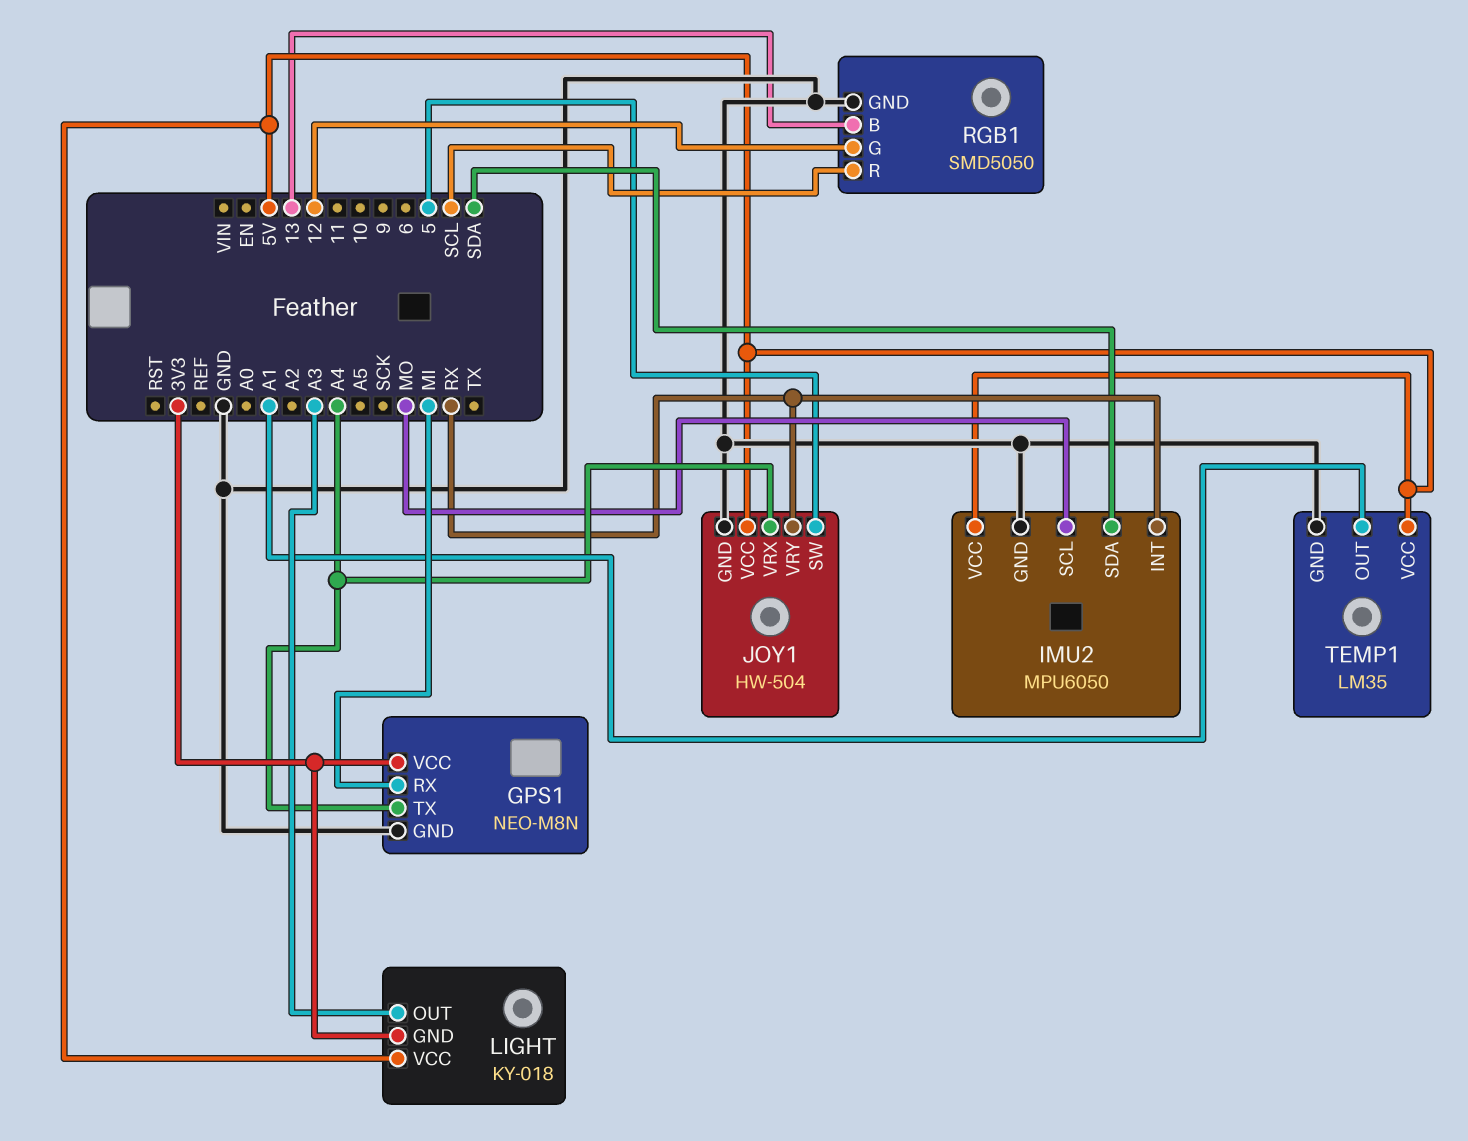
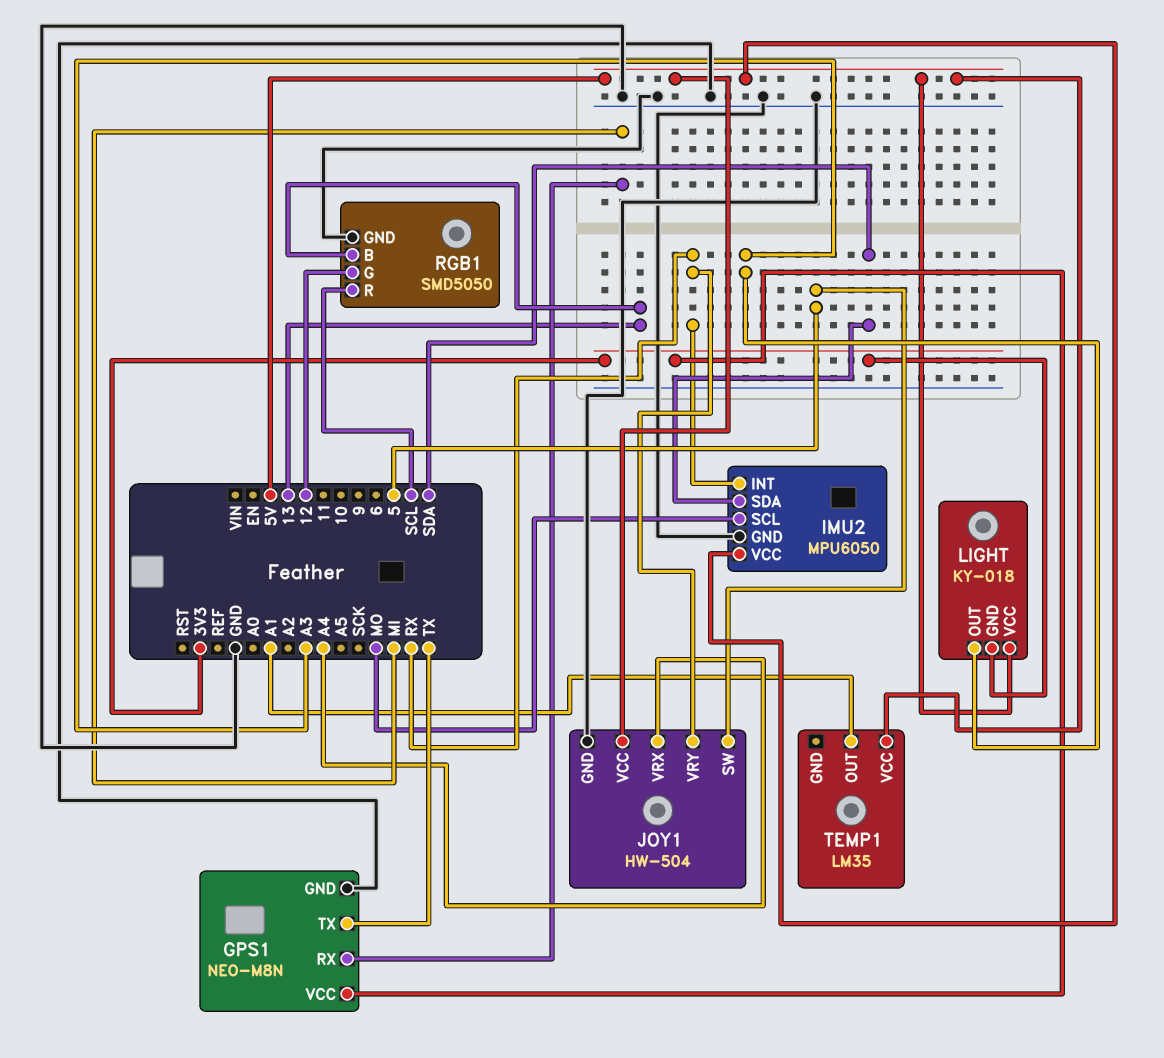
GPS1 pin TX: A4 -> TX
TEMP1 pin GND: GND -> none

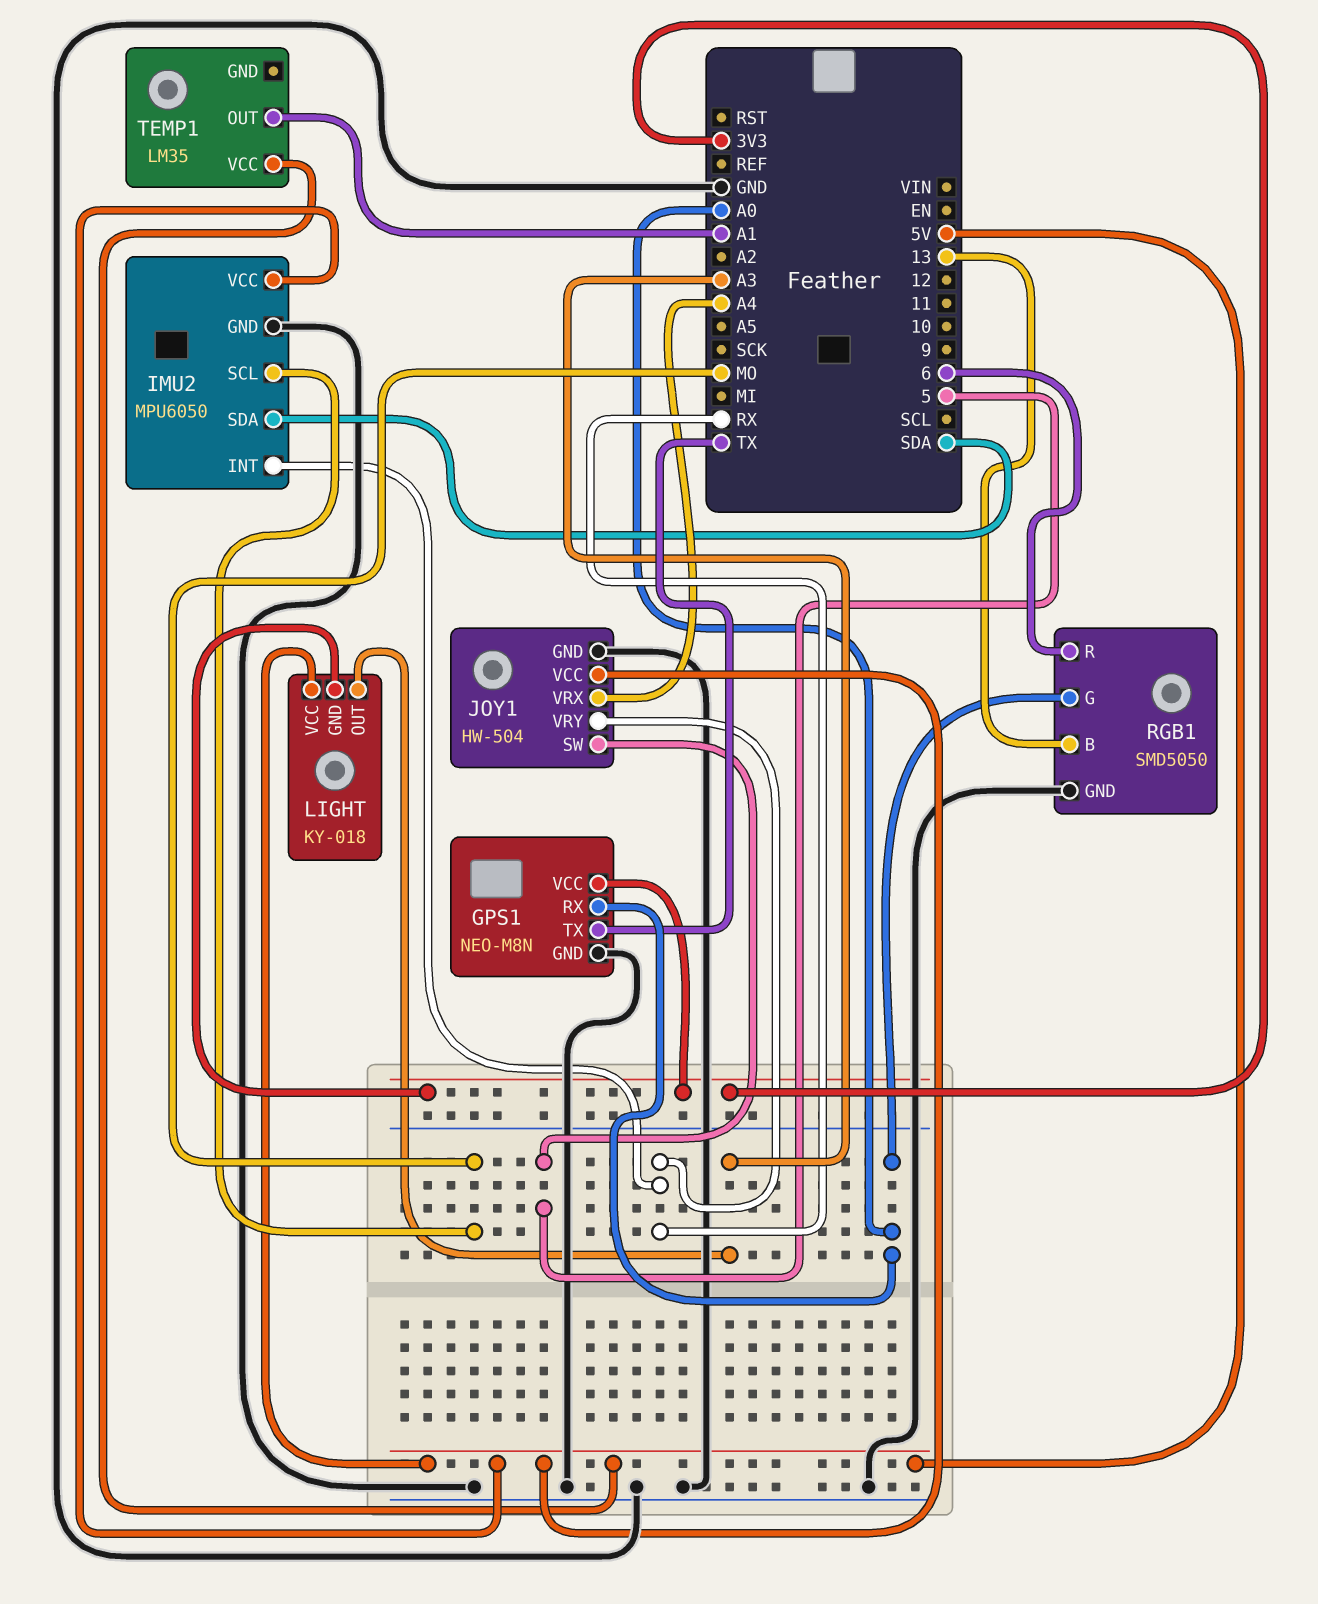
GPS1 pin RX: MI -> A0
RGB1 pin G: 12 -> A0
RGB1 pin R: SCL -> 6

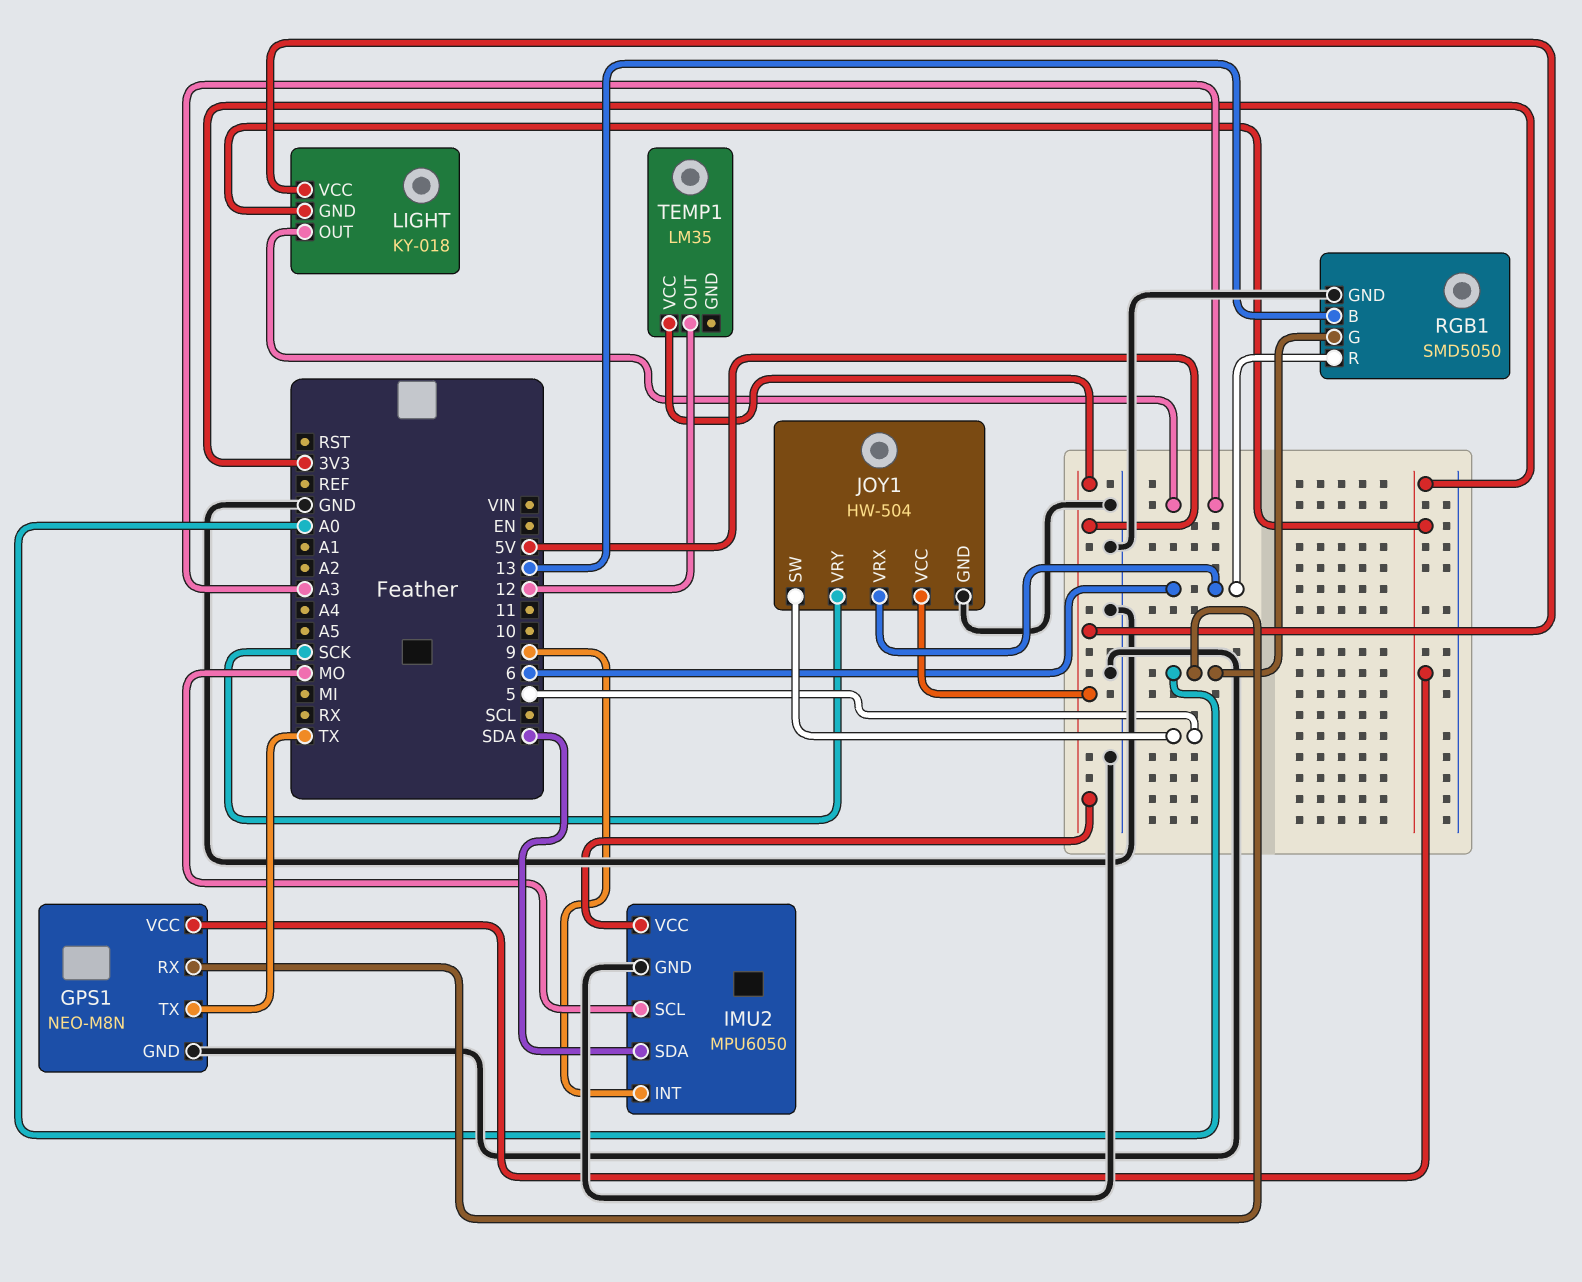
IMU2 pin INT: RX -> 9
JOY1 pin VRX: A4 -> 6
JOY1 pin VRY: RX -> SCK
TEMP1 pin OUT: A1 -> 12

